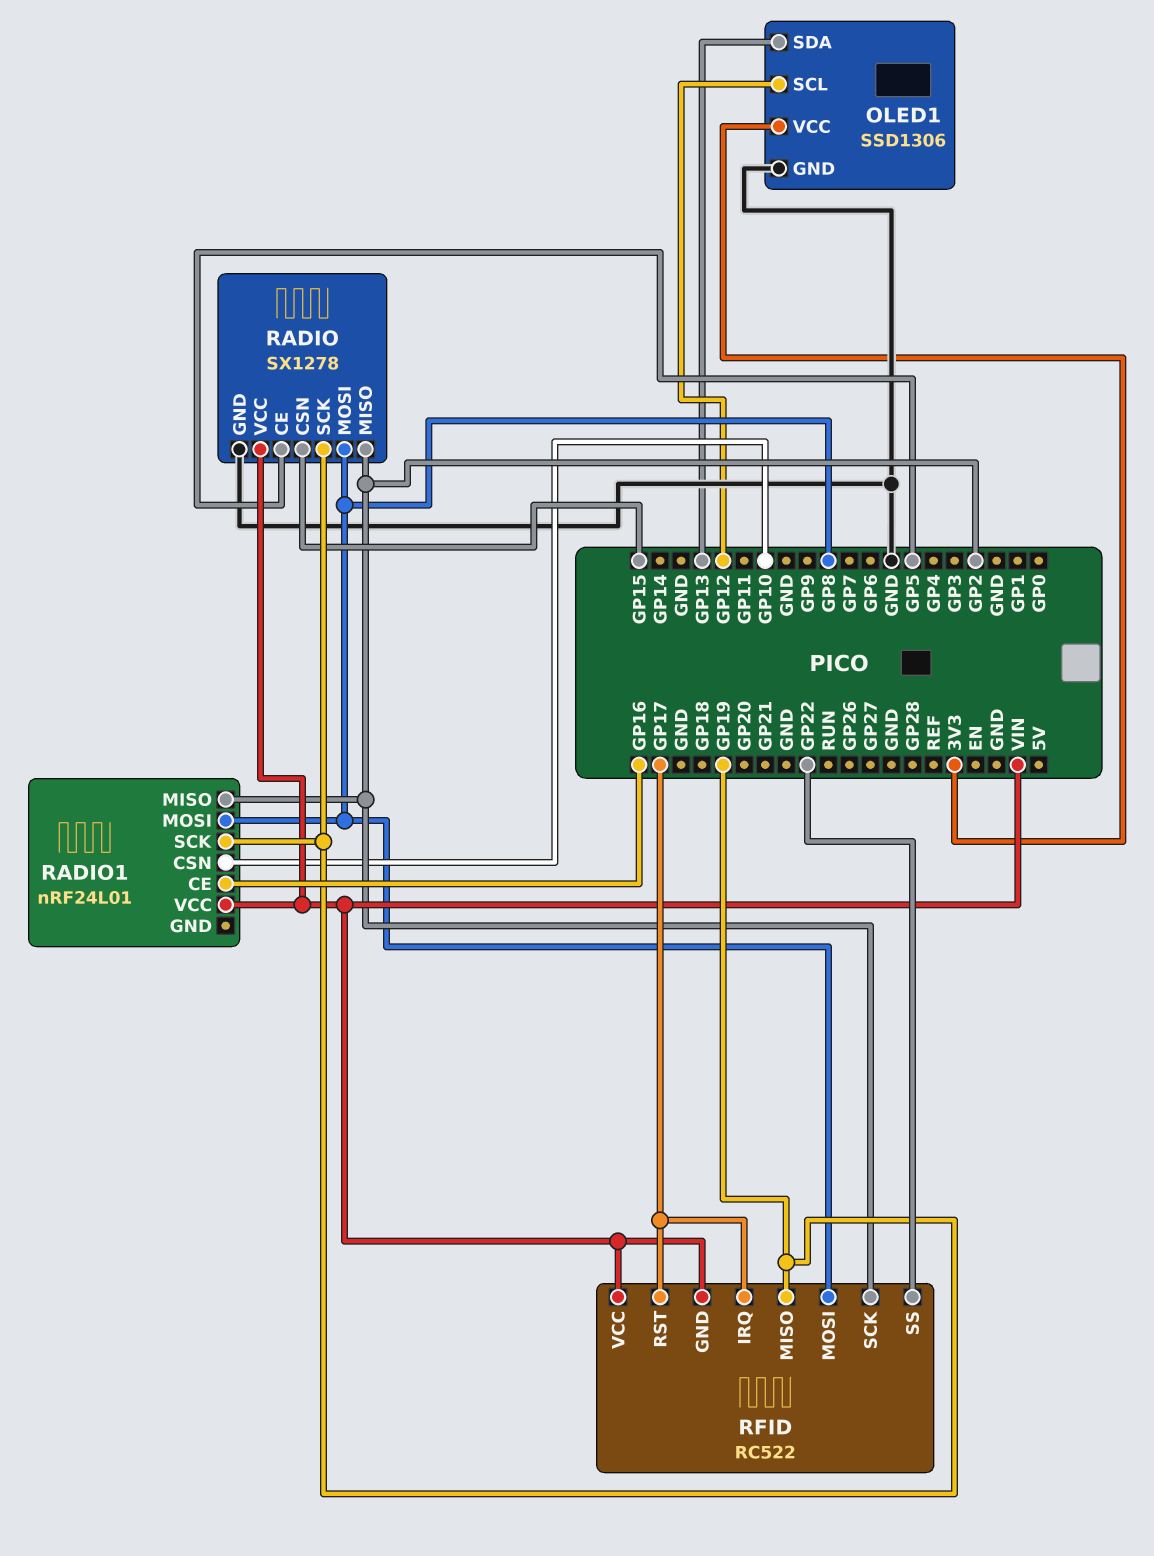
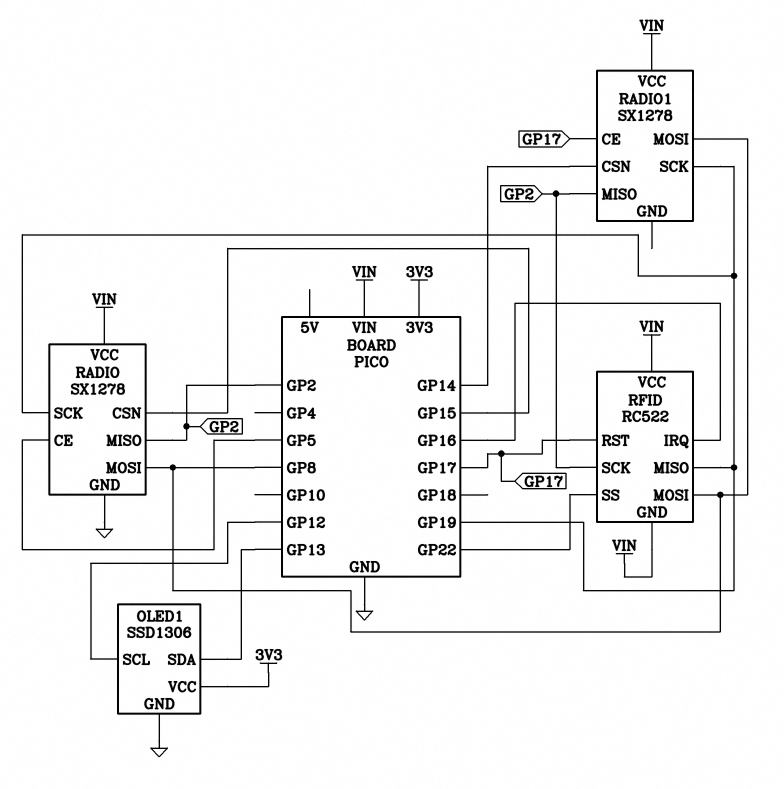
RADIO1: nRF24L01 -> SX1278
RADIO1 pin CE: GP16 -> GP17
RADIO1 pin CSN: GP10 -> GP14
RFID pin IRQ: GP17 -> GP16

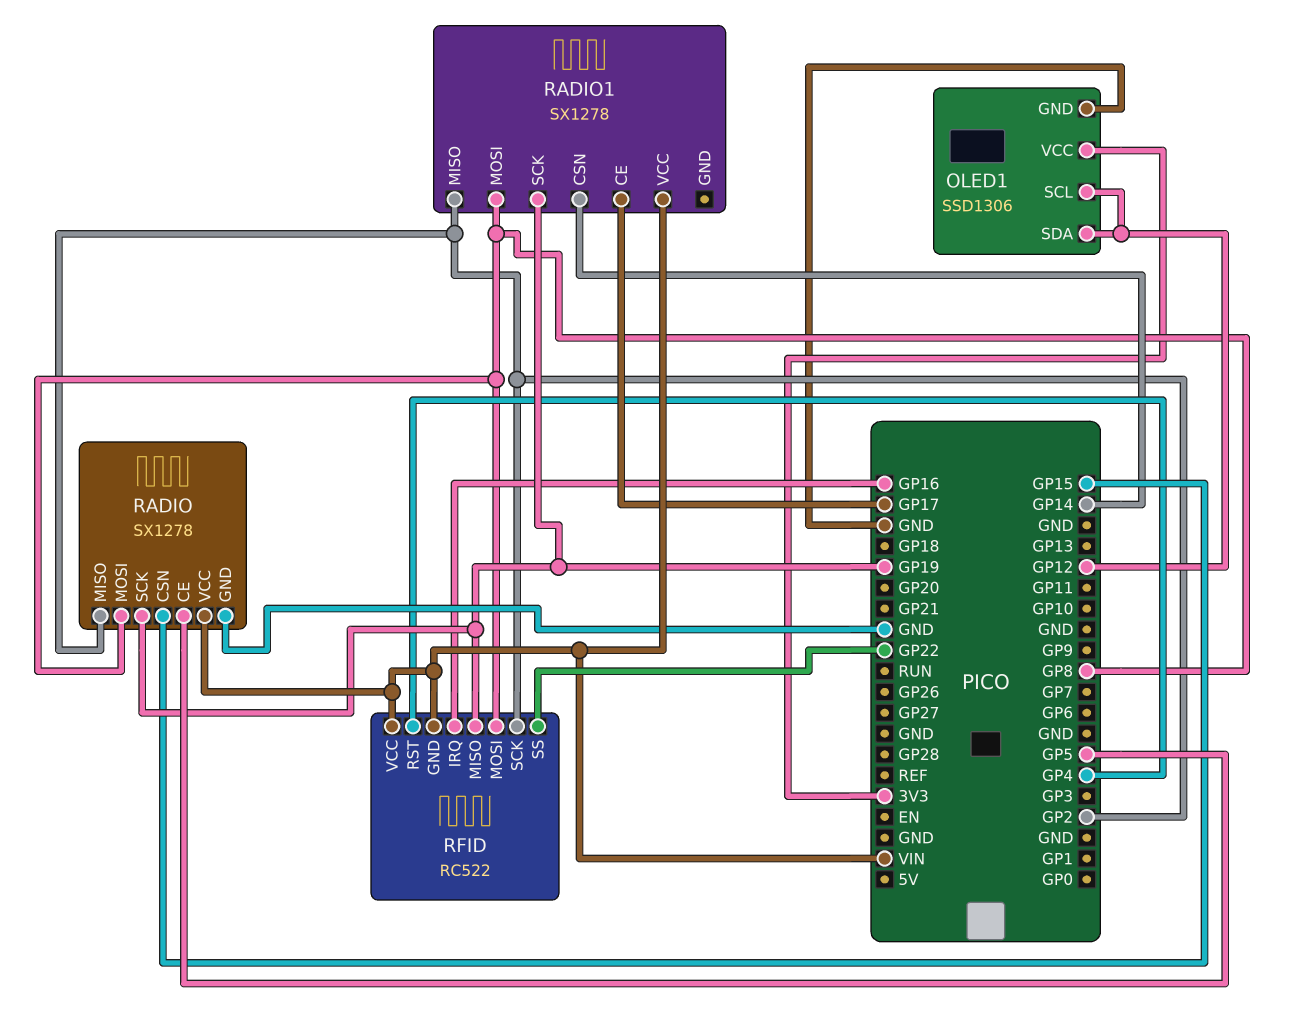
OLED1 pin SDA: GP13 -> GP12
RFID pin RST: GP17 -> GP4

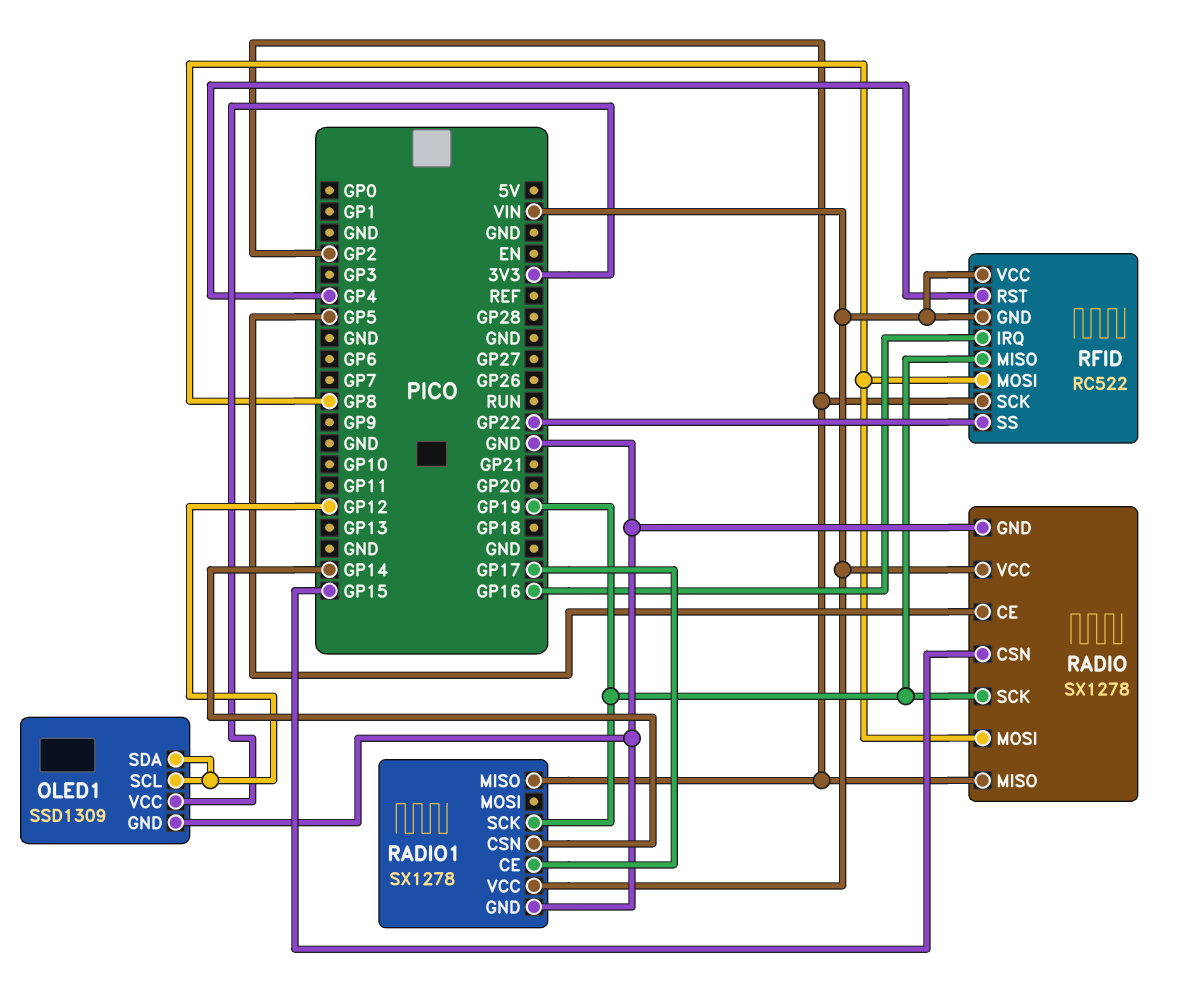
OLED1: SSD1306 -> SSD1309
RADIO1 pin GND: none -> GND
RADIO1 pin MOSI: GP8 -> none

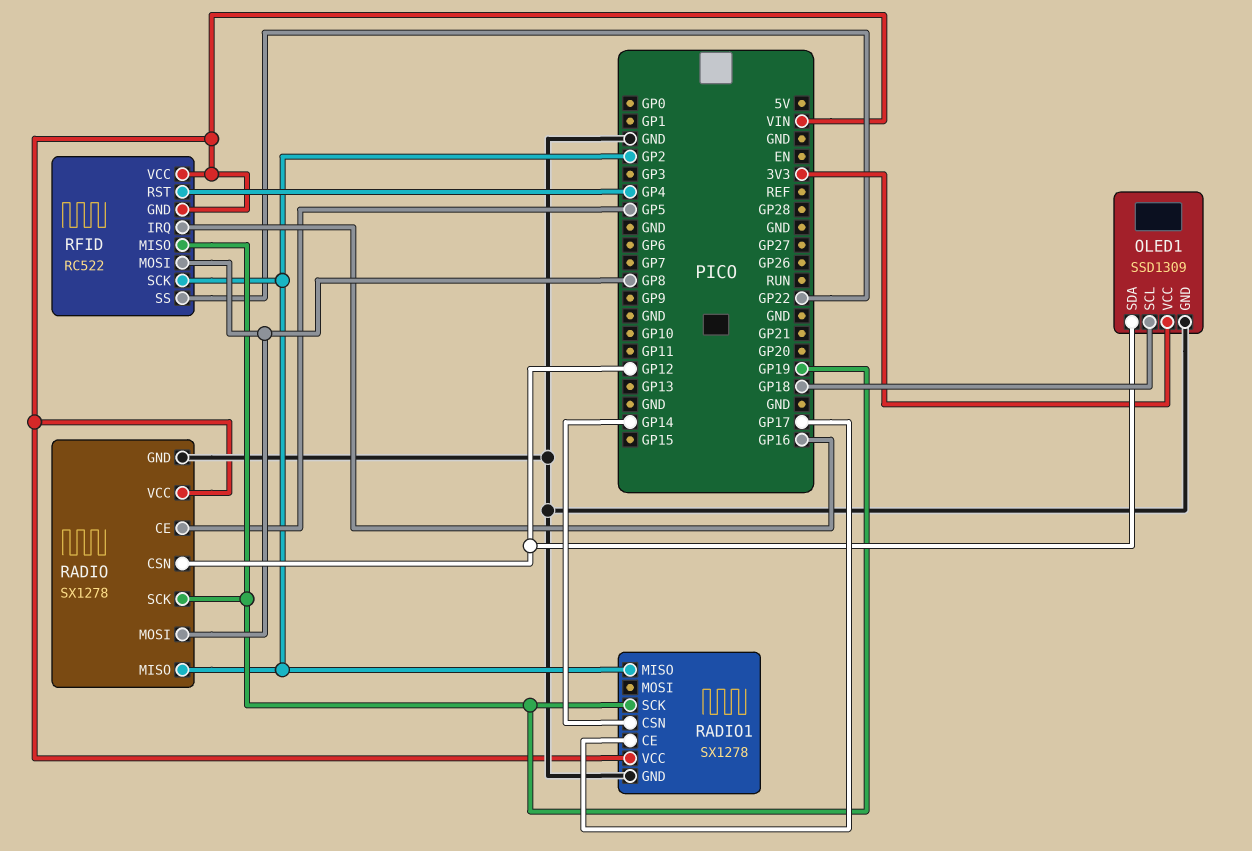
OLED1 pin SCL: GP12 -> GP18
RADIO pin CSN: GP15 -> GP12

